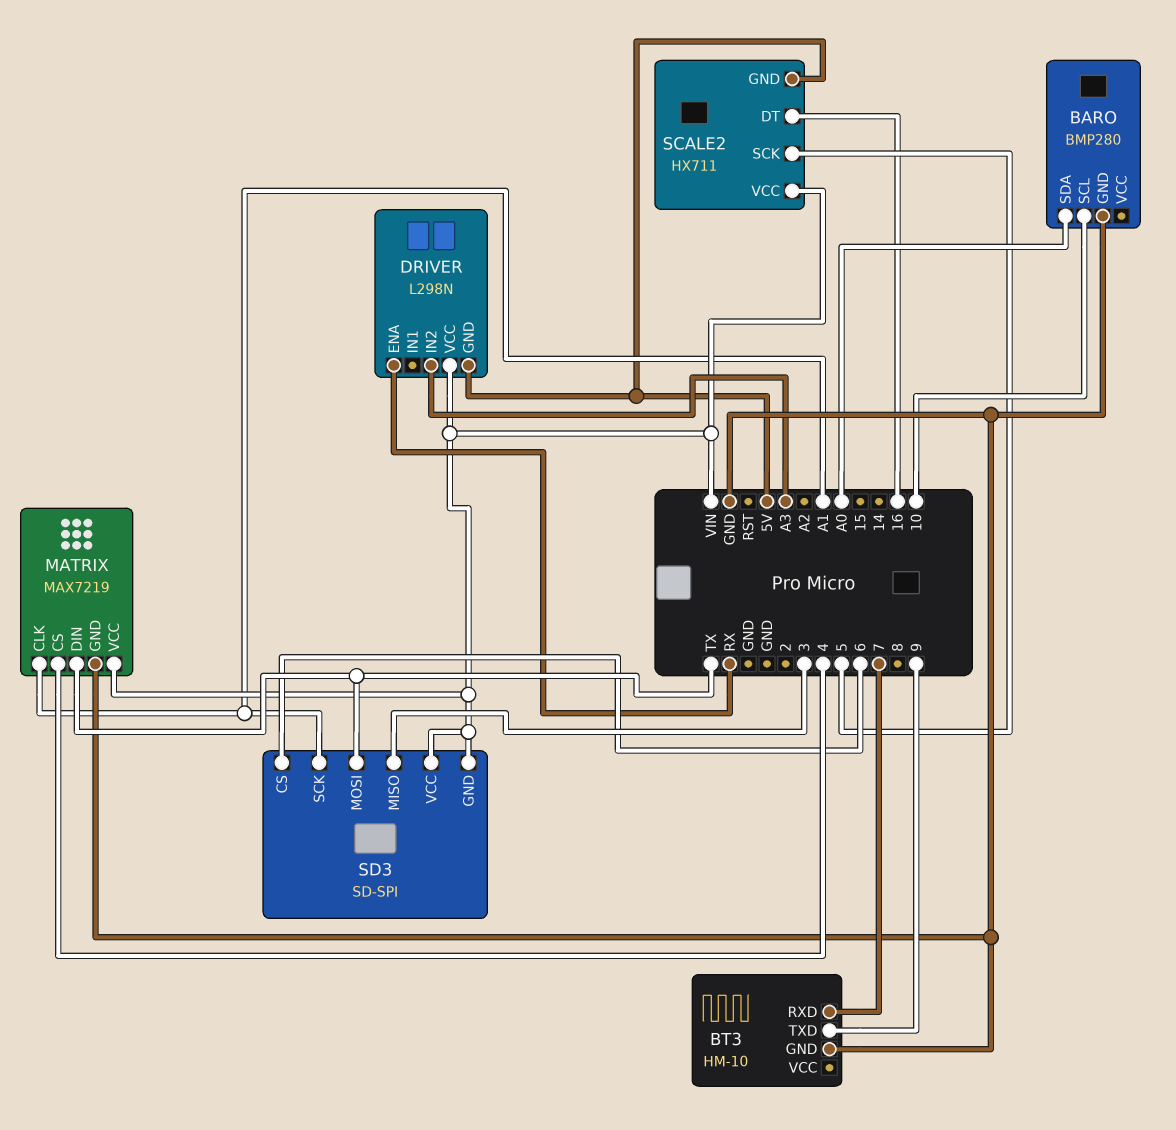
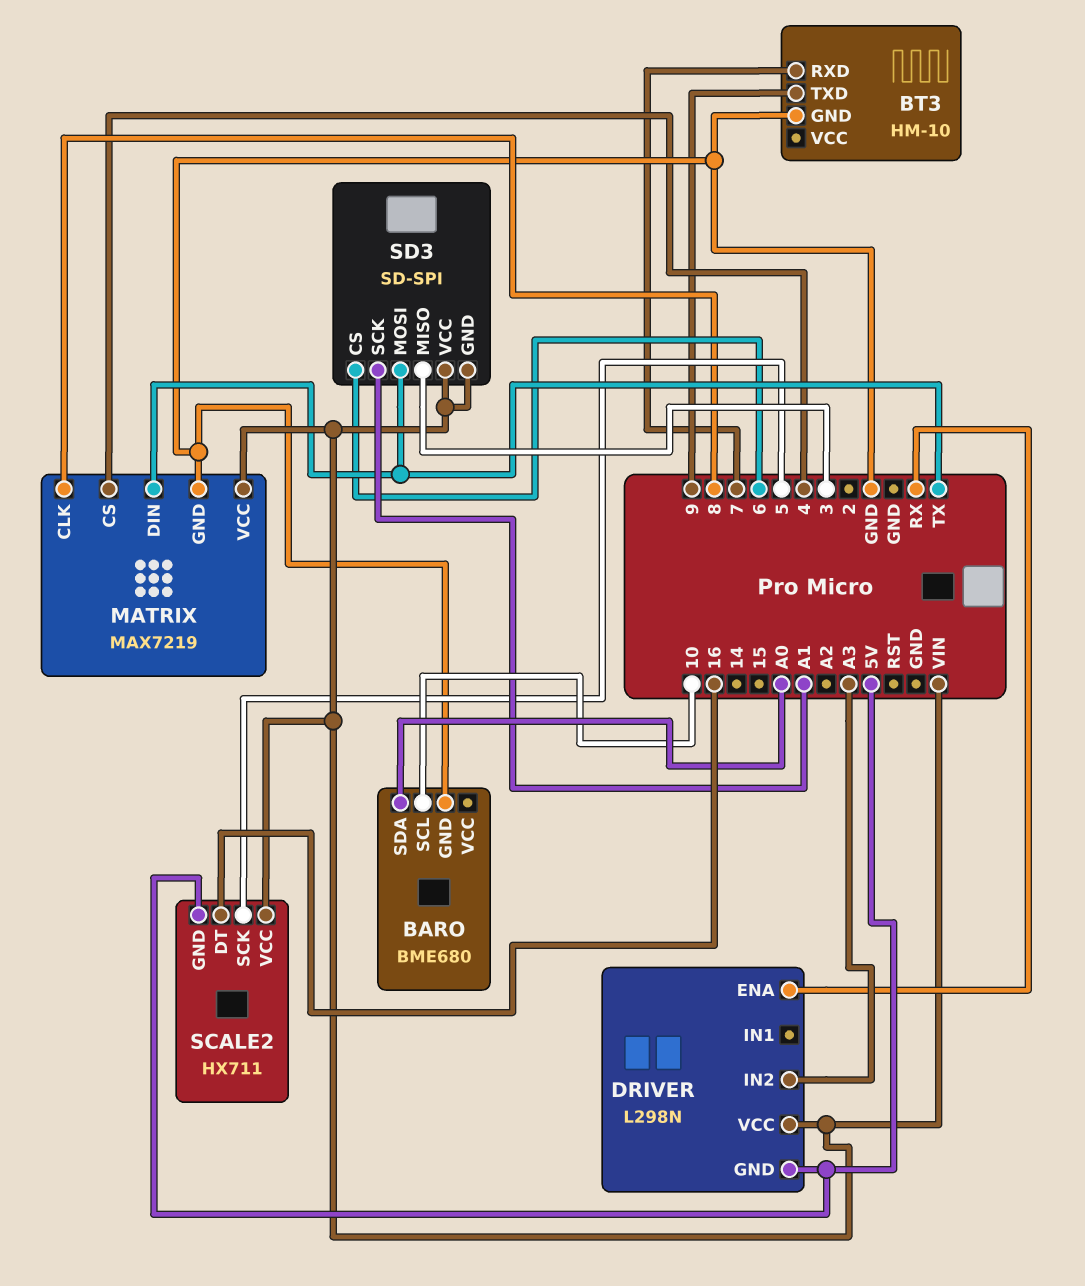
BARO: BMP280 -> BME680
MATRIX pin CLK: A1 -> 8

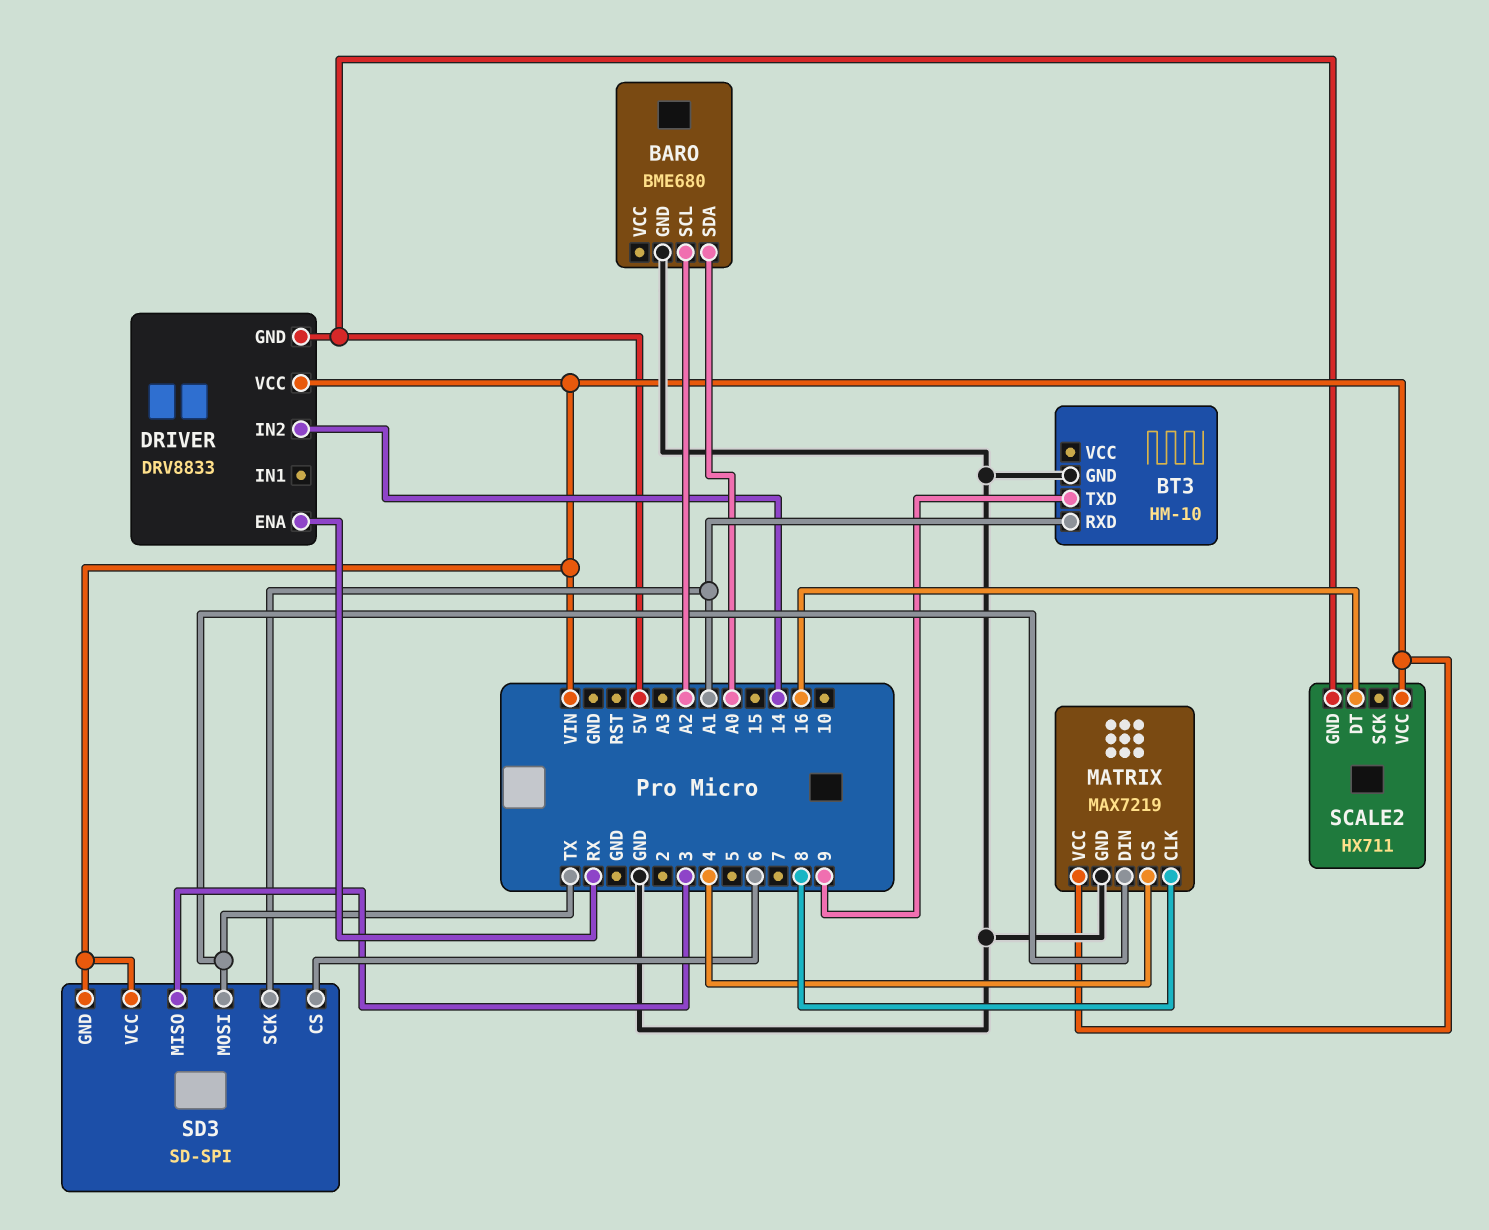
BARO pin SCL: 10 -> A2
BT3 pin RXD: 7 -> A1
DRIVER: L298N -> DRV8833
DRIVER pin IN2: A3 -> 14
SCALE2 pin SCK: 5 -> none

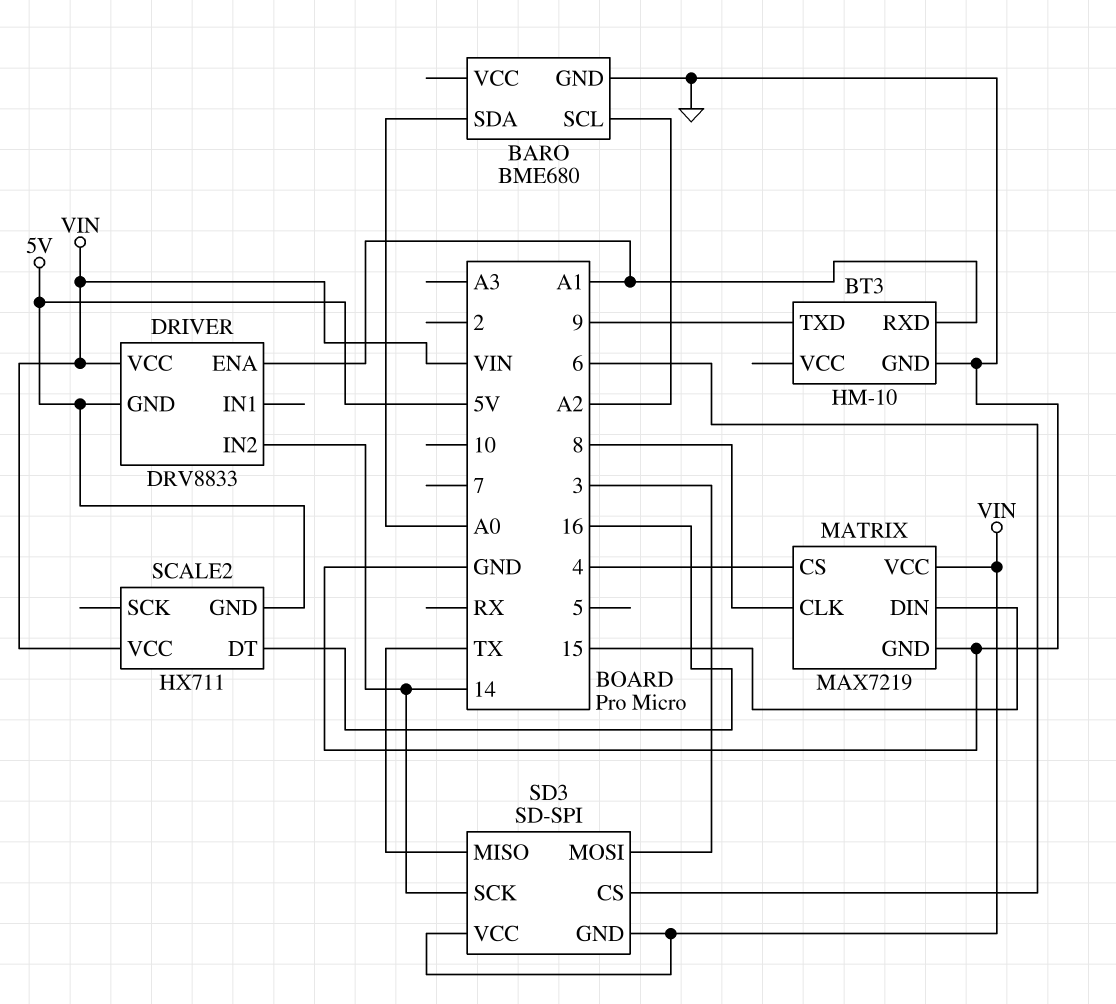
DRIVER pin ENA: RX -> A1
MATRIX pin DIN: TX -> 15
SD3 pin MISO: 3 -> TX
SD3 pin MOSI: TX -> 3
SD3 pin SCK: A1 -> 14

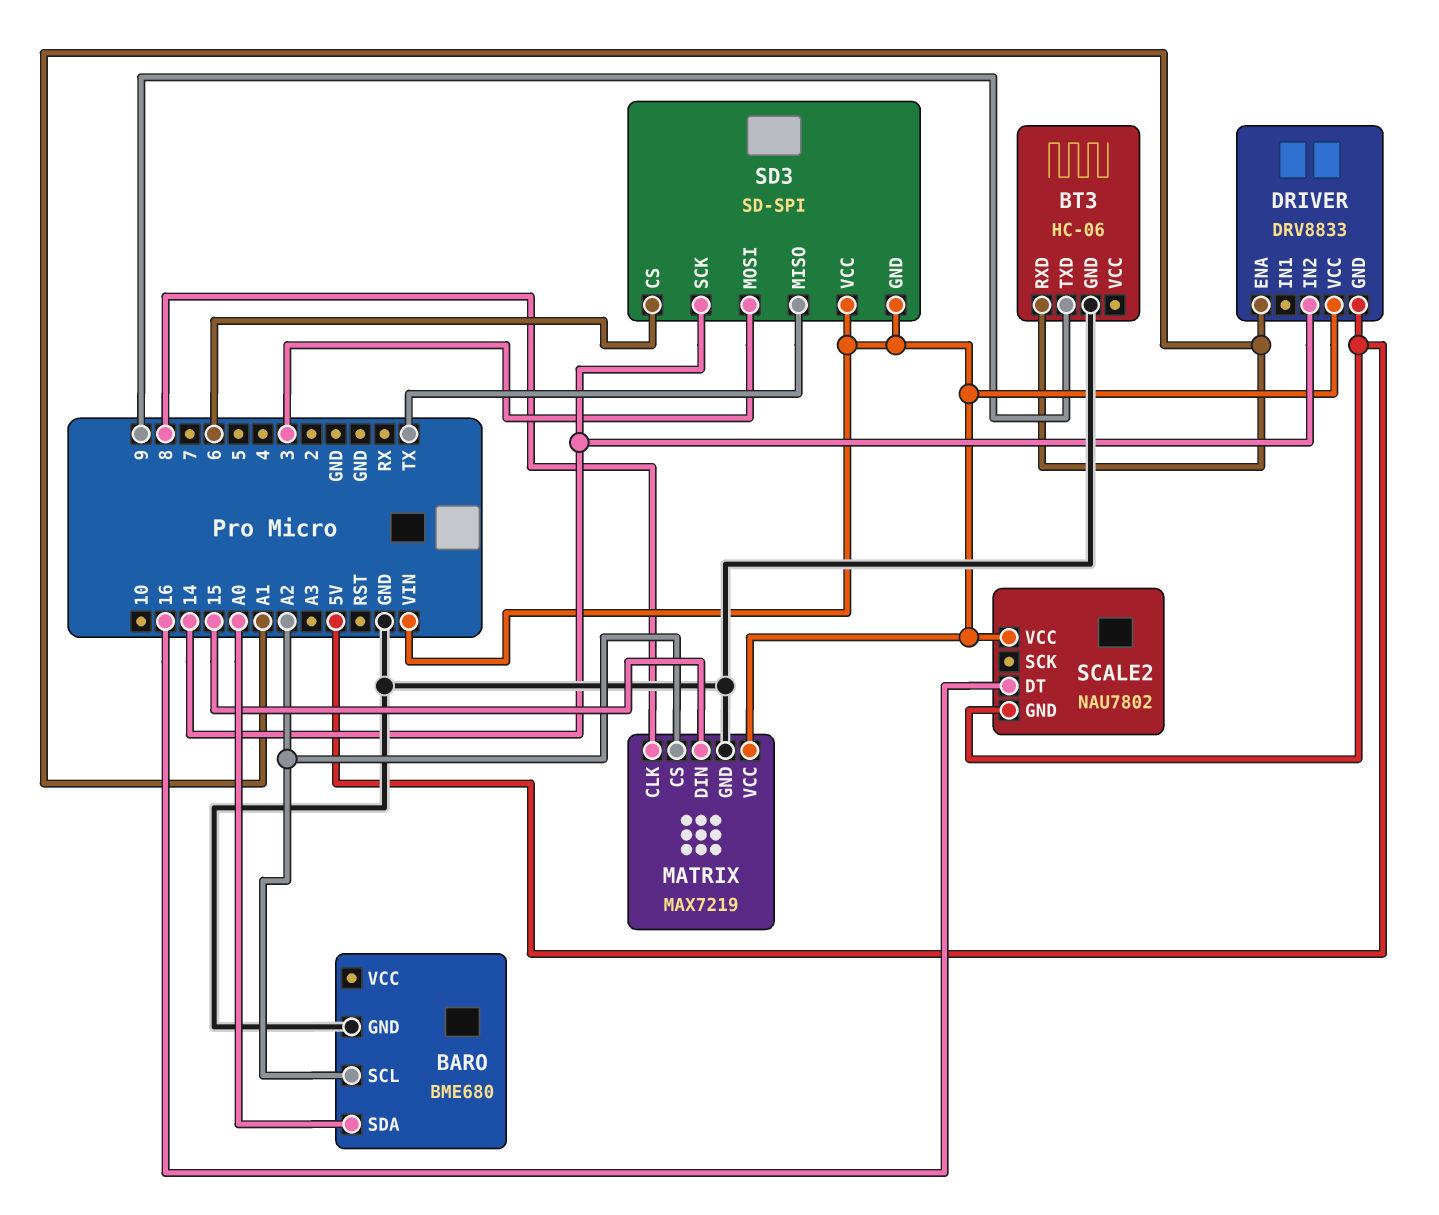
BT3: HM-10 -> HC-06
MATRIX pin CS: 4 -> A2
SCALE2: HX711 -> NAU7802

